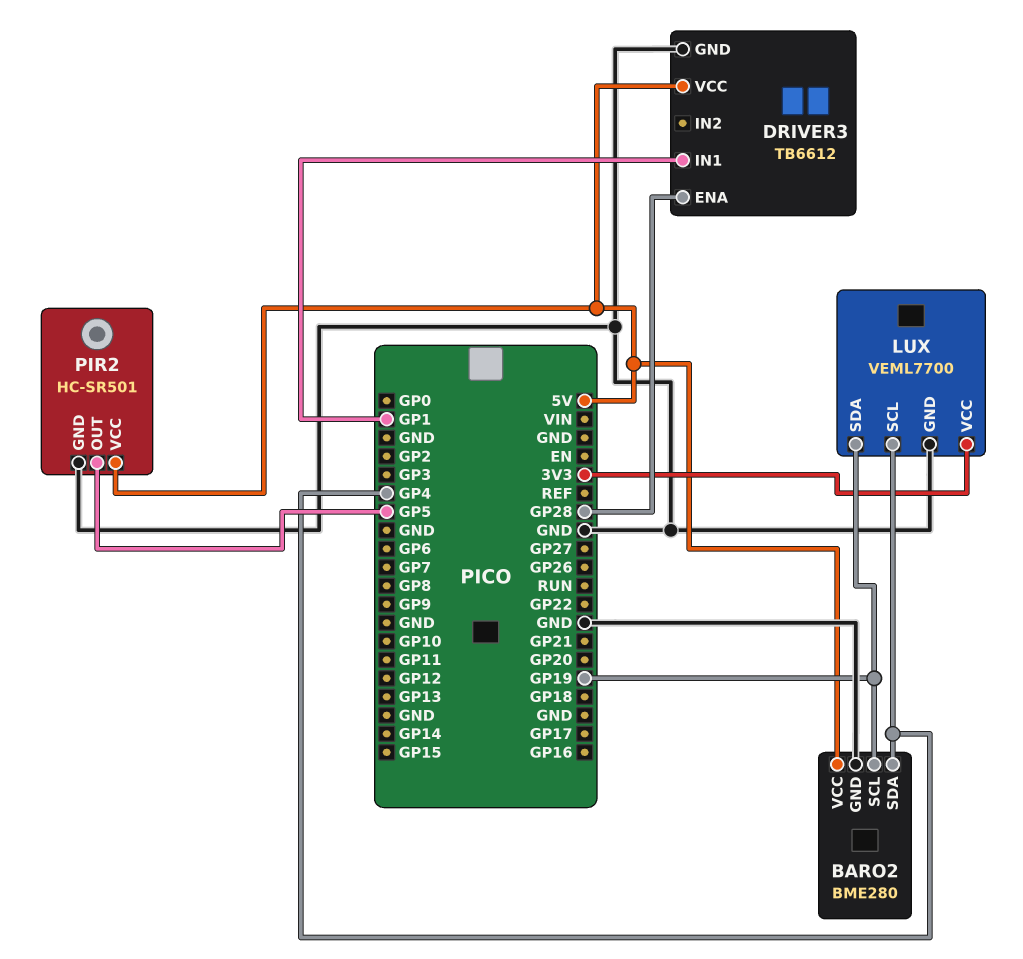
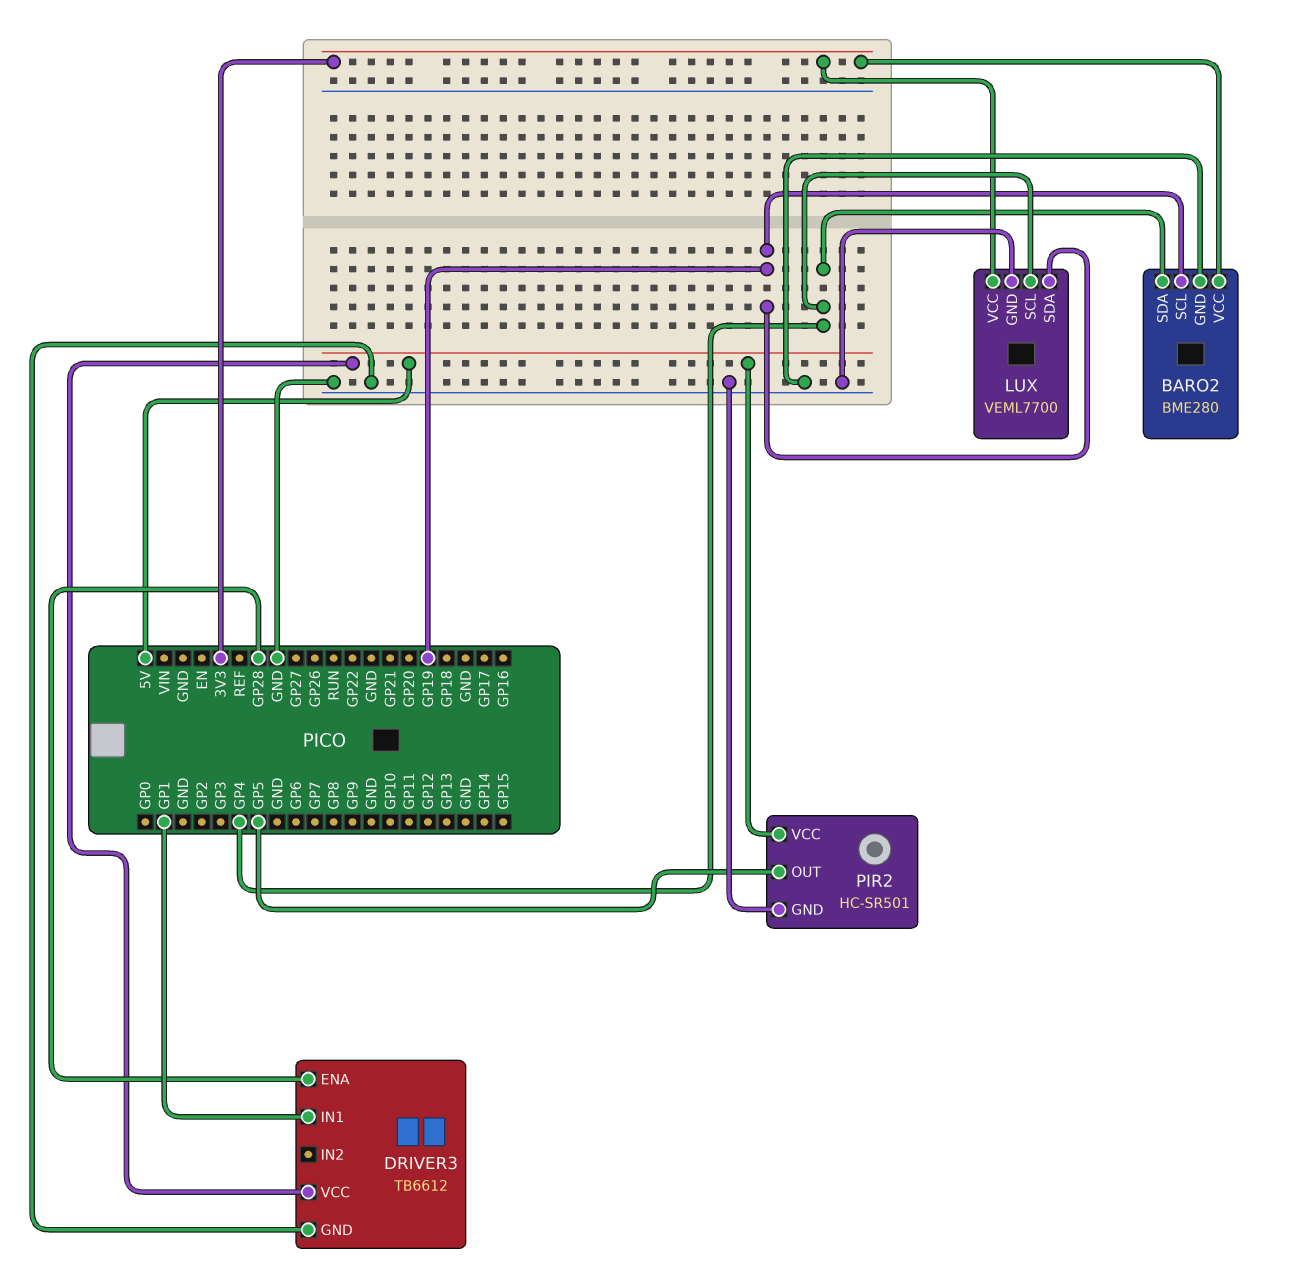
BARO2 pin VCC: 5V -> 3V3

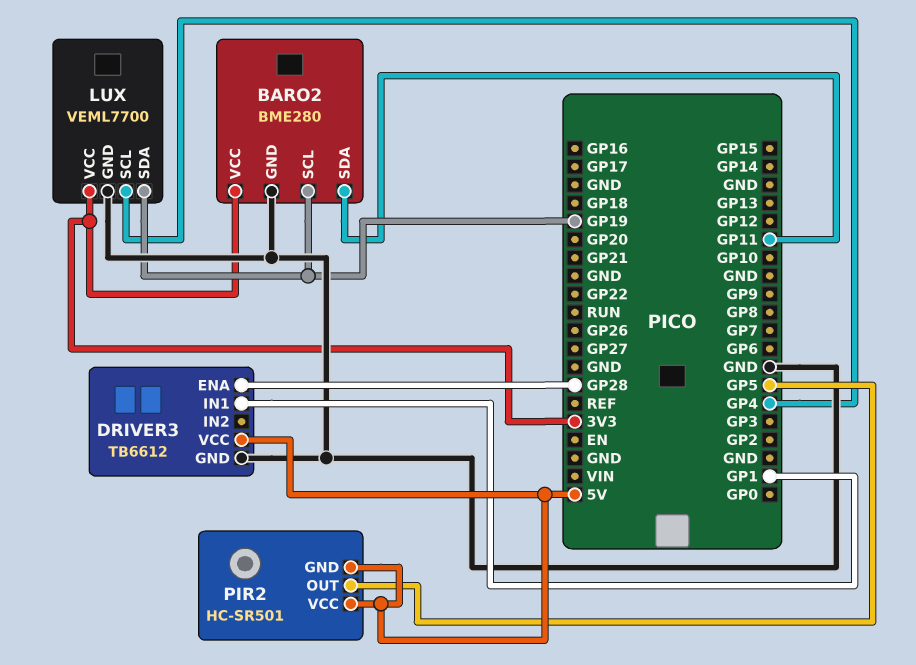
BARO2 pin SDA: GP4 -> GP11
PIR2 pin GND: GND -> 5V

